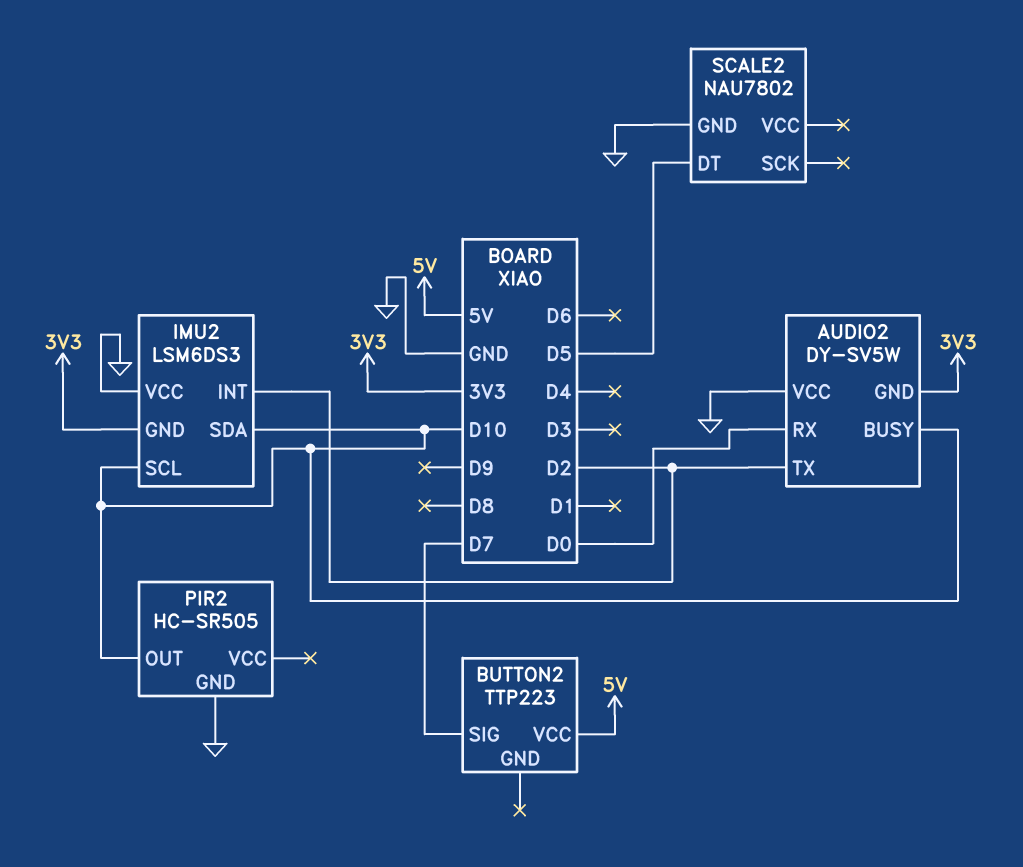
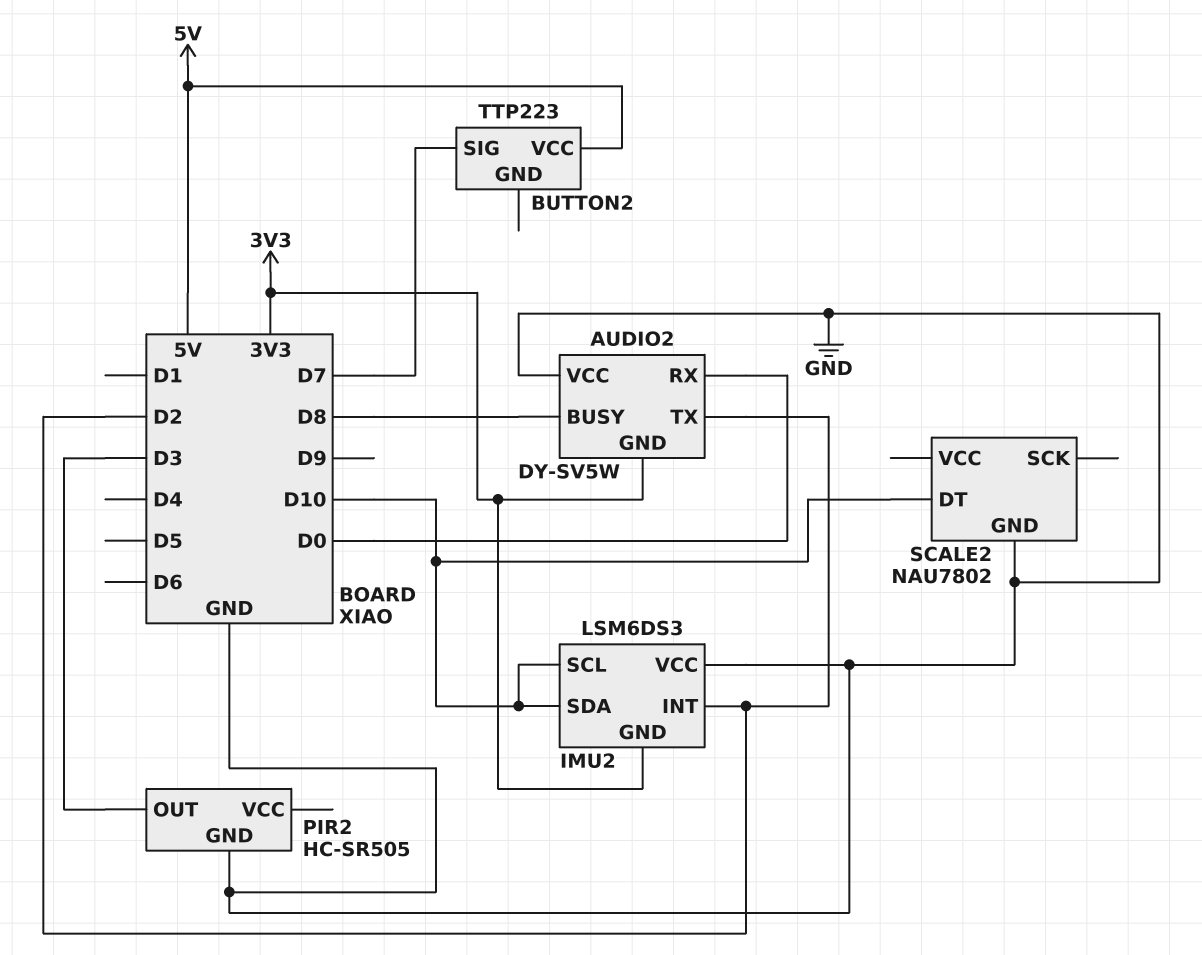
AUDIO2 pin BUSY: D10 -> D8
PIR2 pin OUT: D10 -> D3
SCALE2 pin DT: D5 -> D10

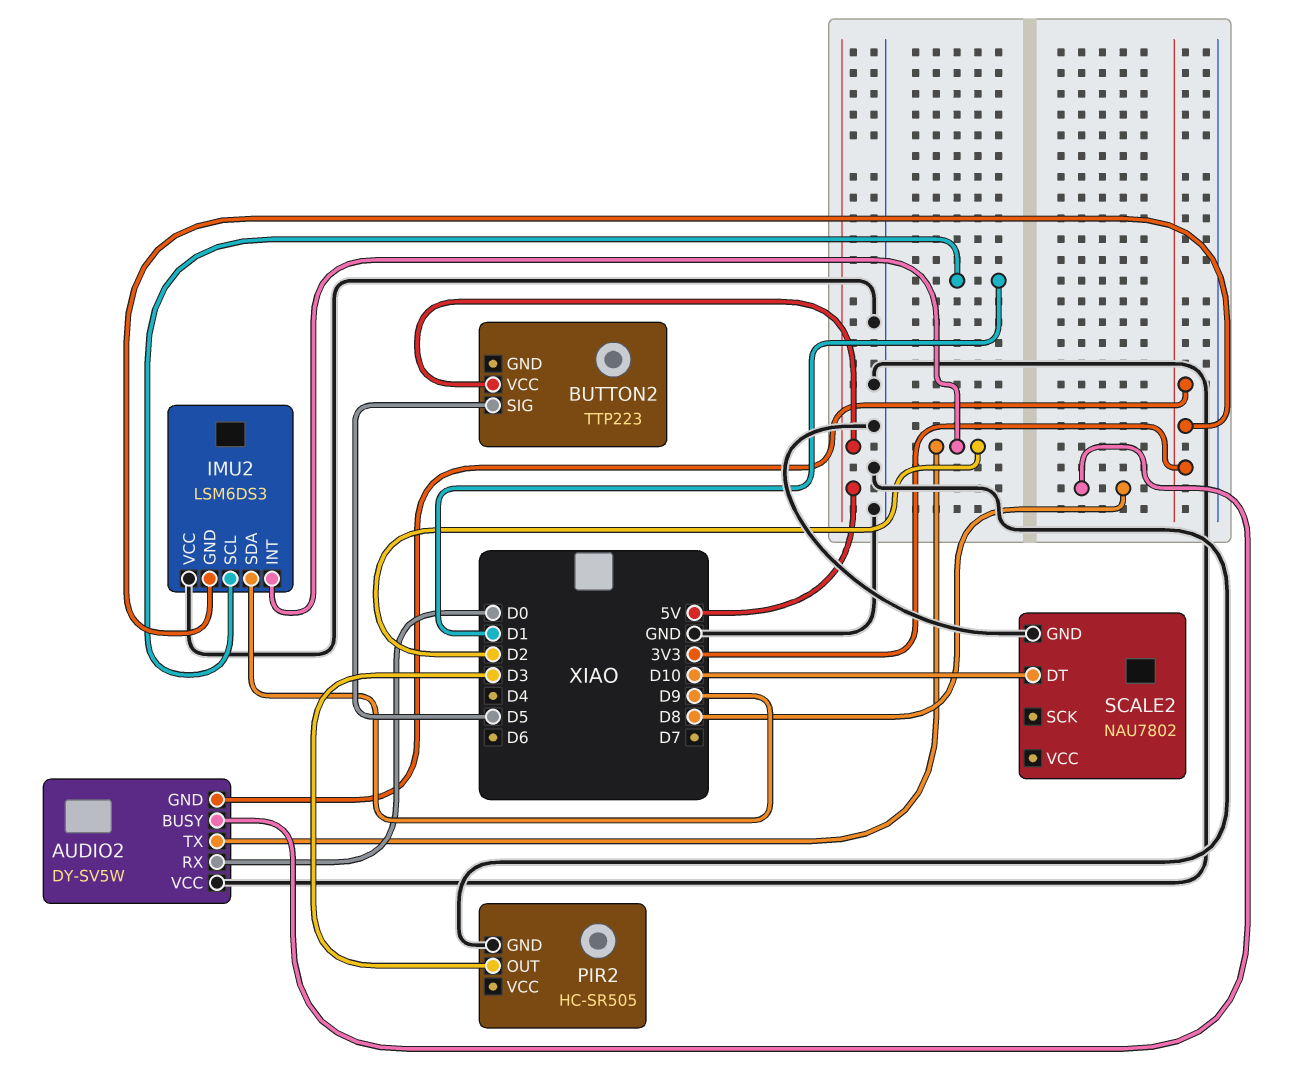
BUTTON2 pin SIG: D7 -> D5
IMU2 pin SCL: D10 -> D1
IMU2 pin SDA: D10 -> D9

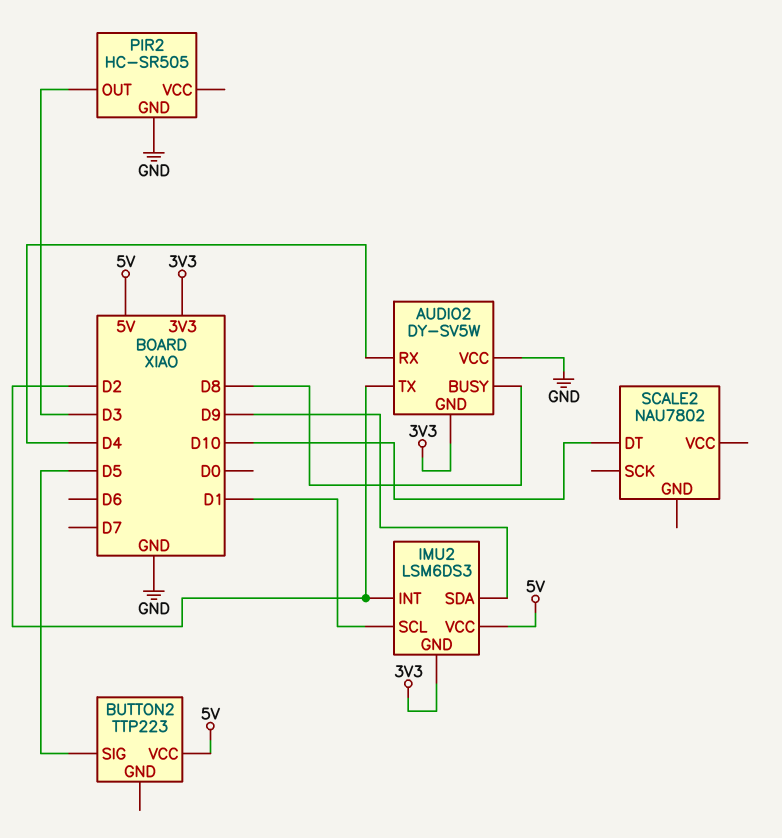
AUDIO2 pin RX: D0 -> D4
IMU2 pin VCC: GND -> 5V
SCALE2 pin GND: GND -> none

